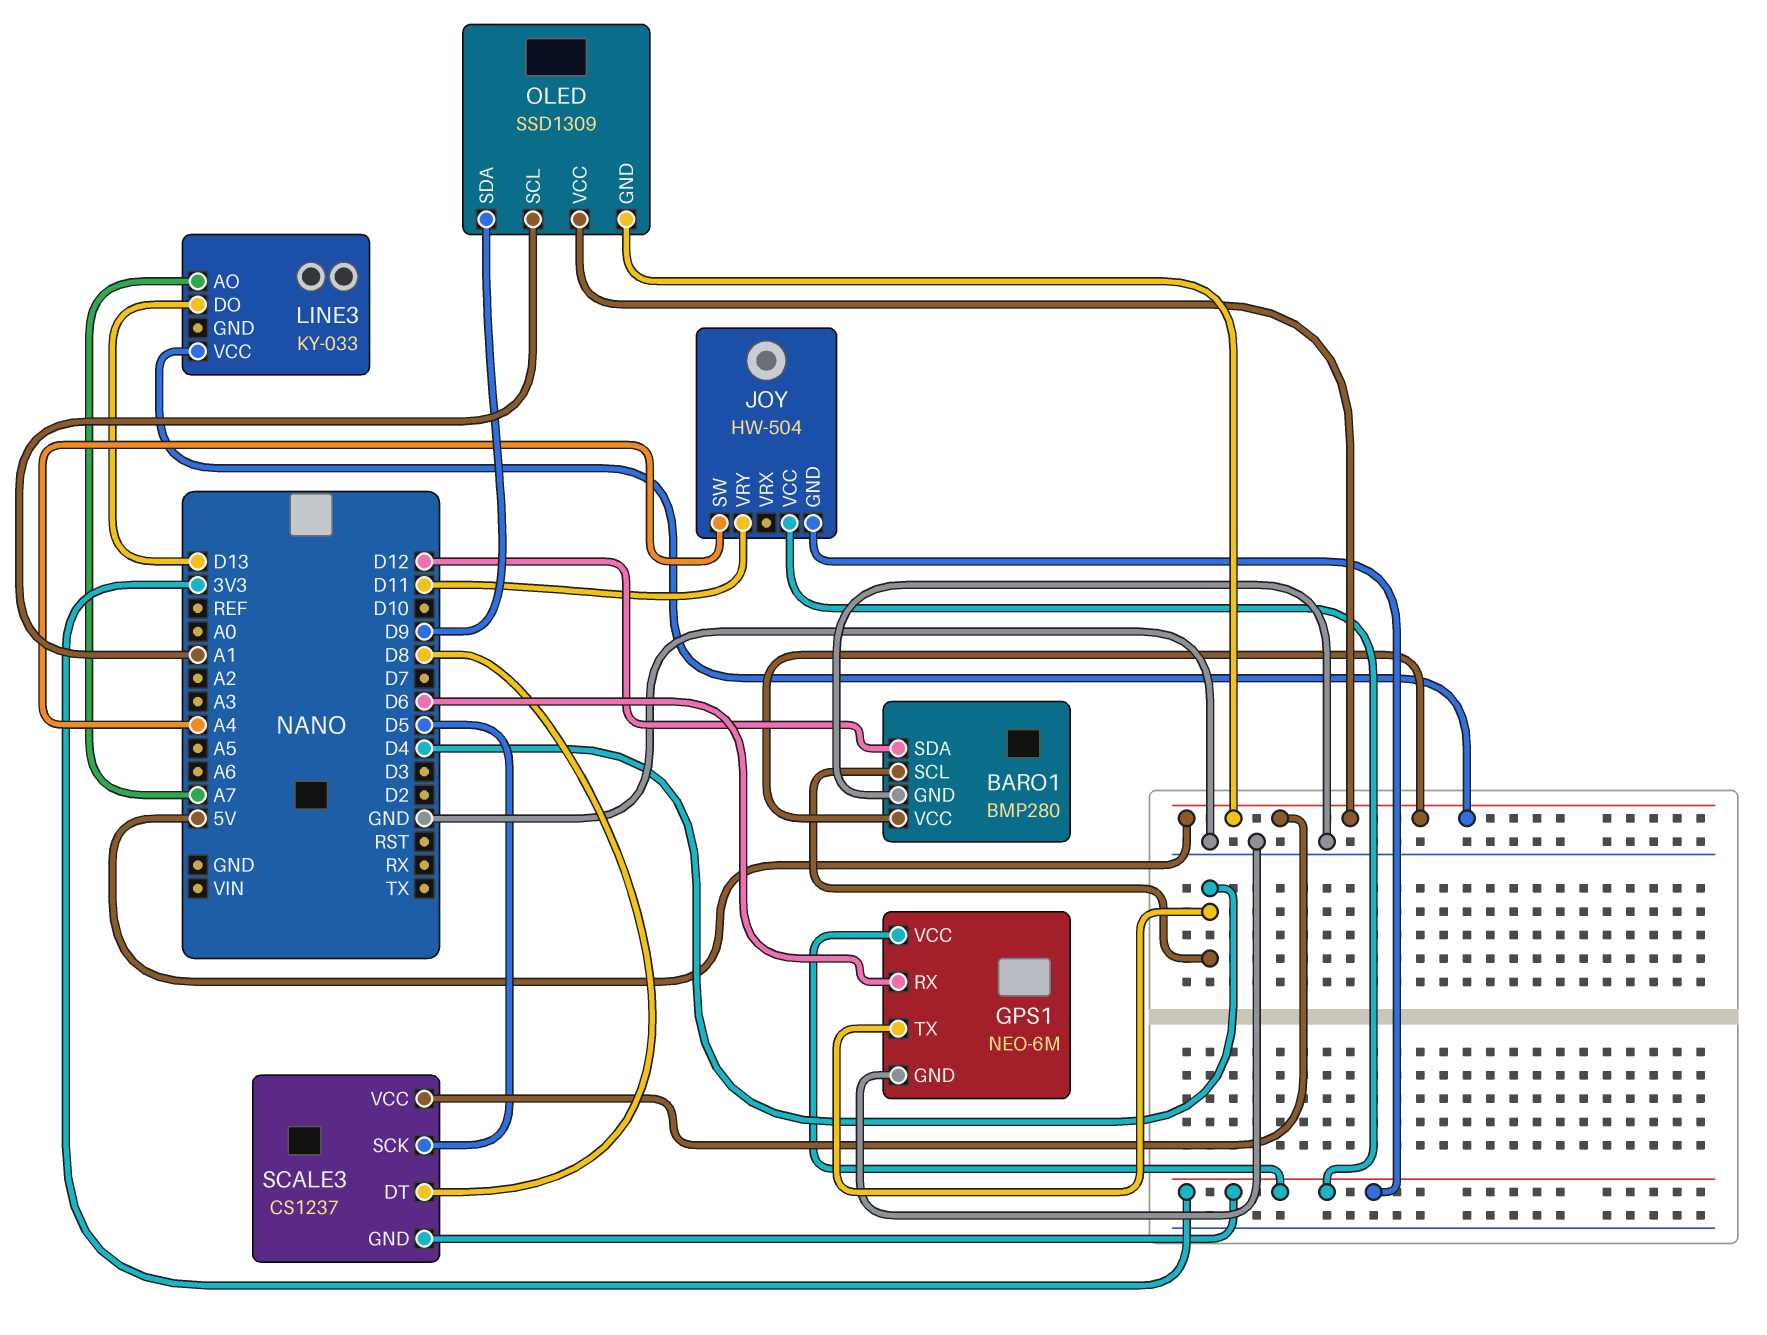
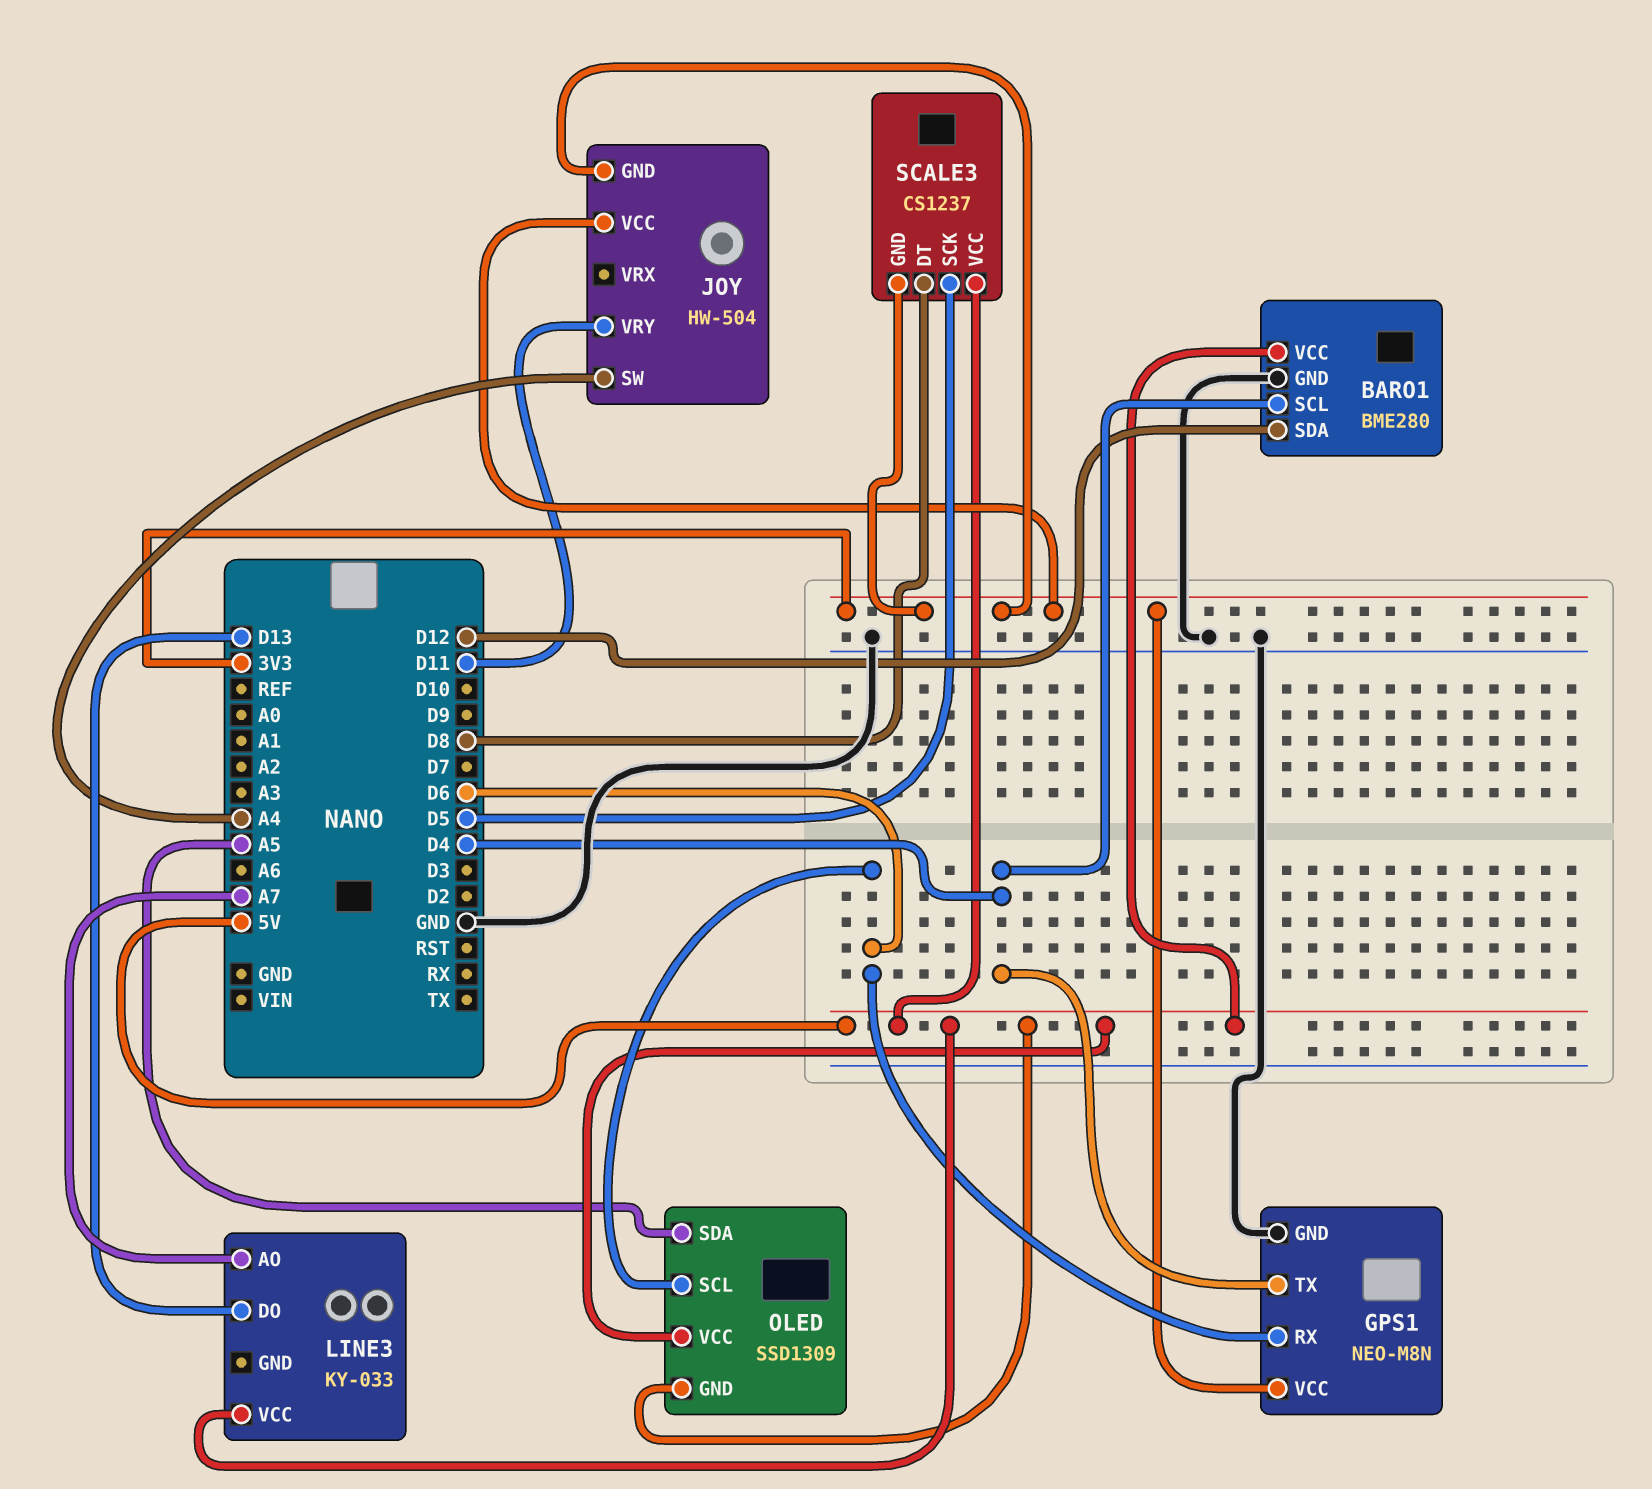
BARO1: BMP280 -> BME280
GPS1: NEO-6M -> NEO-M8N
OLED pin SCL: A1 -> D6
OLED pin SDA: D9 -> A5

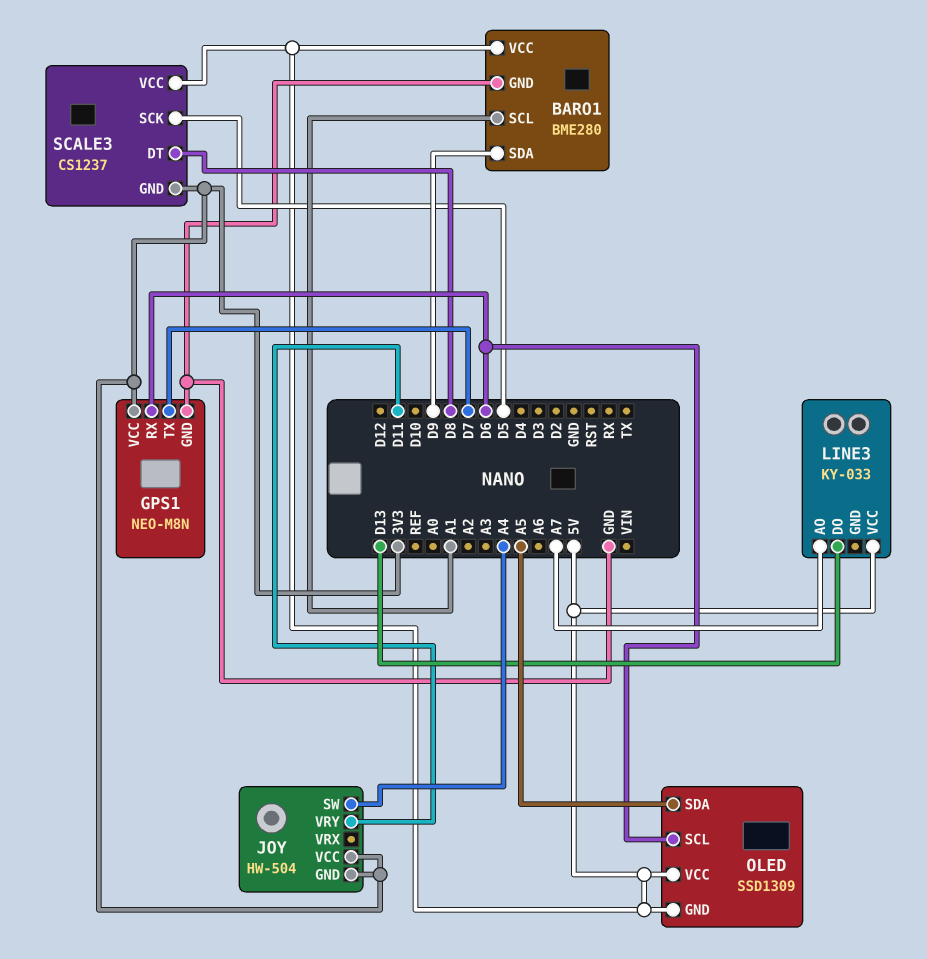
BARO1 pin SCL: D4 -> A1
BARO1 pin SDA: D12 -> D9
GPS1 pin TX: D4 -> D7

